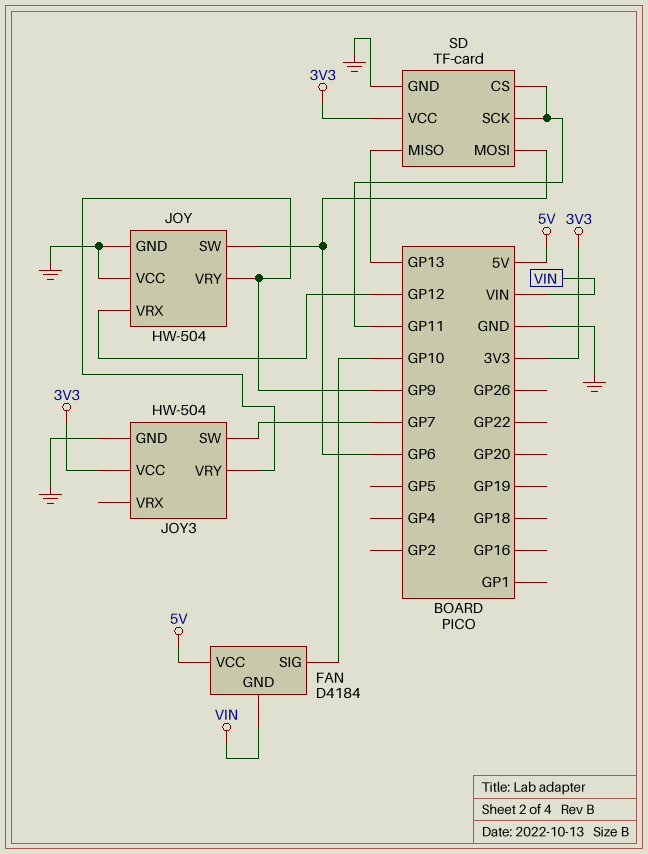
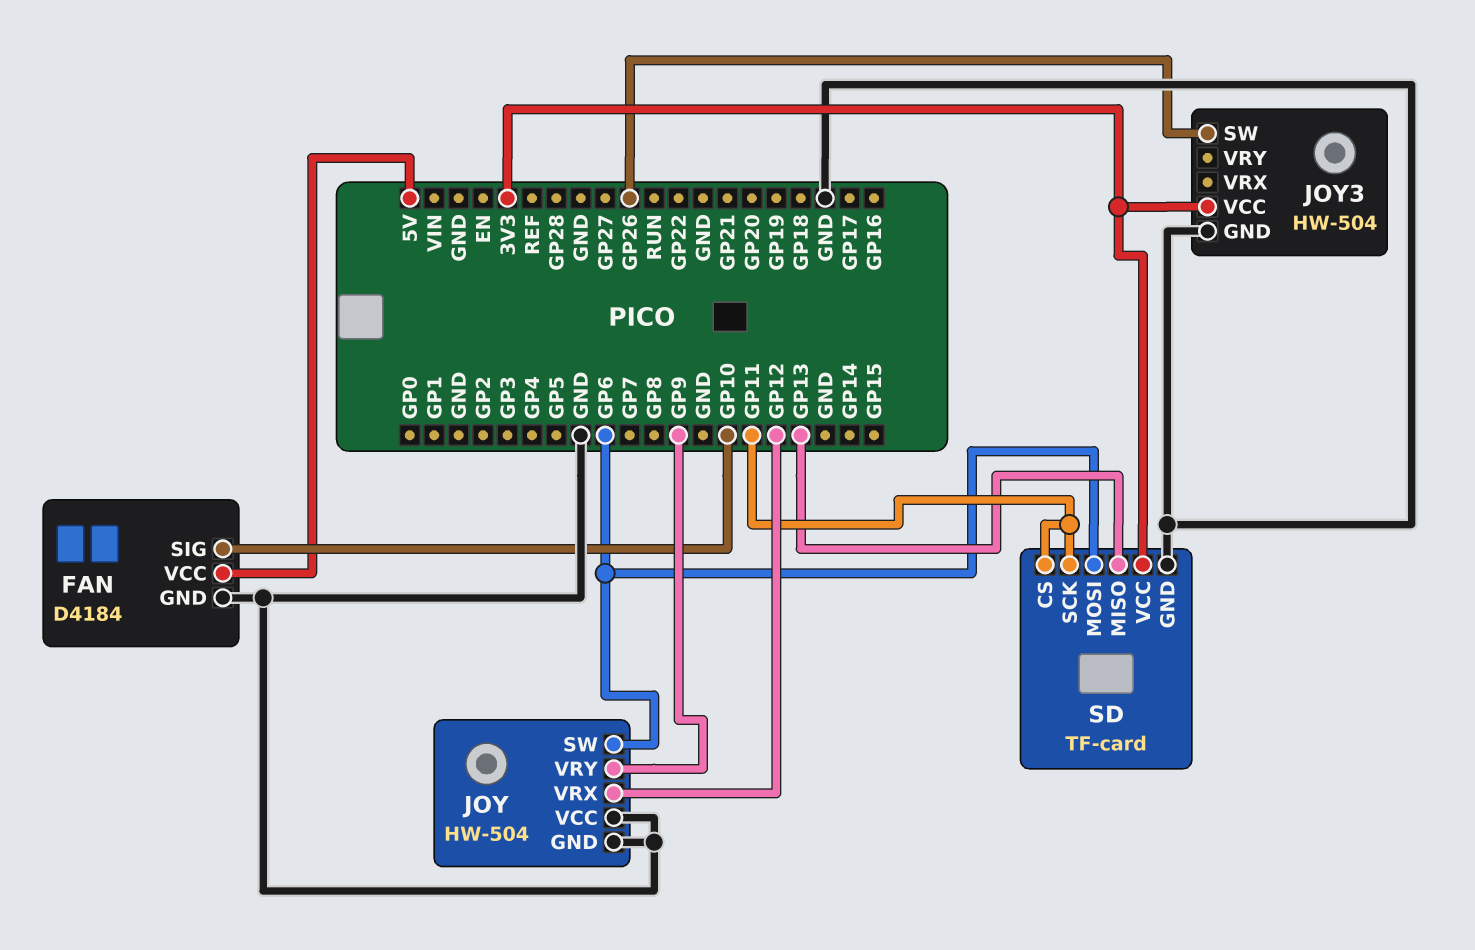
FAN pin GND: VIN -> GND
JOY3 pin SW: GP7 -> GP26
JOY3 pin VRY: GP9 -> none

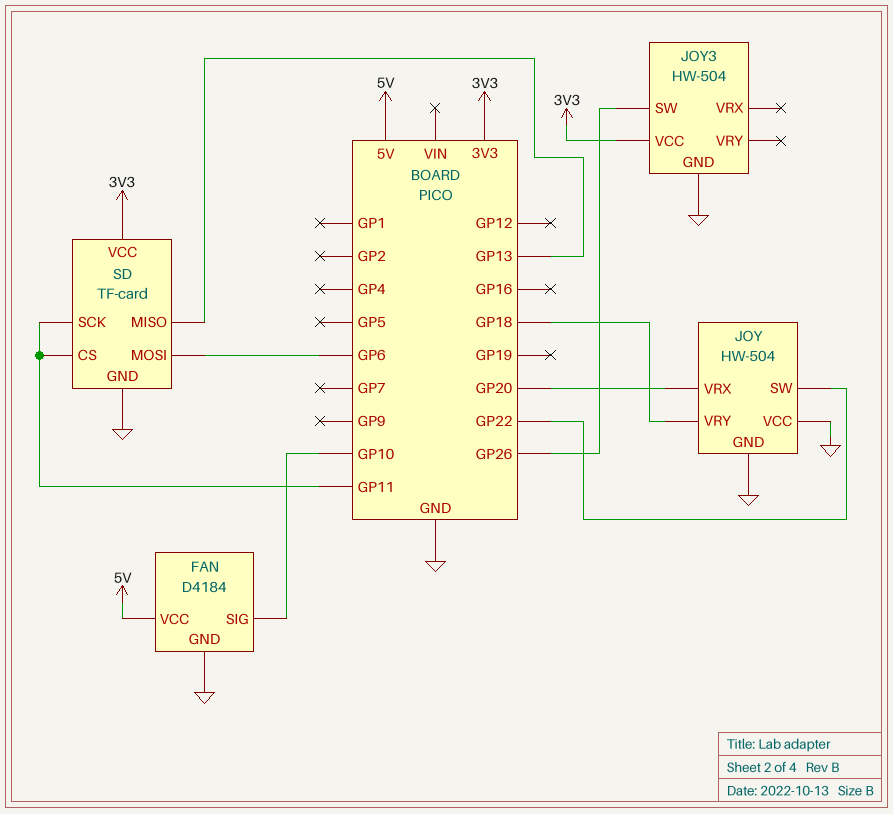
JOY pin SW: GP6 -> GP22
JOY pin VRX: GP12 -> GP20
JOY pin VRY: GP9 -> GP18

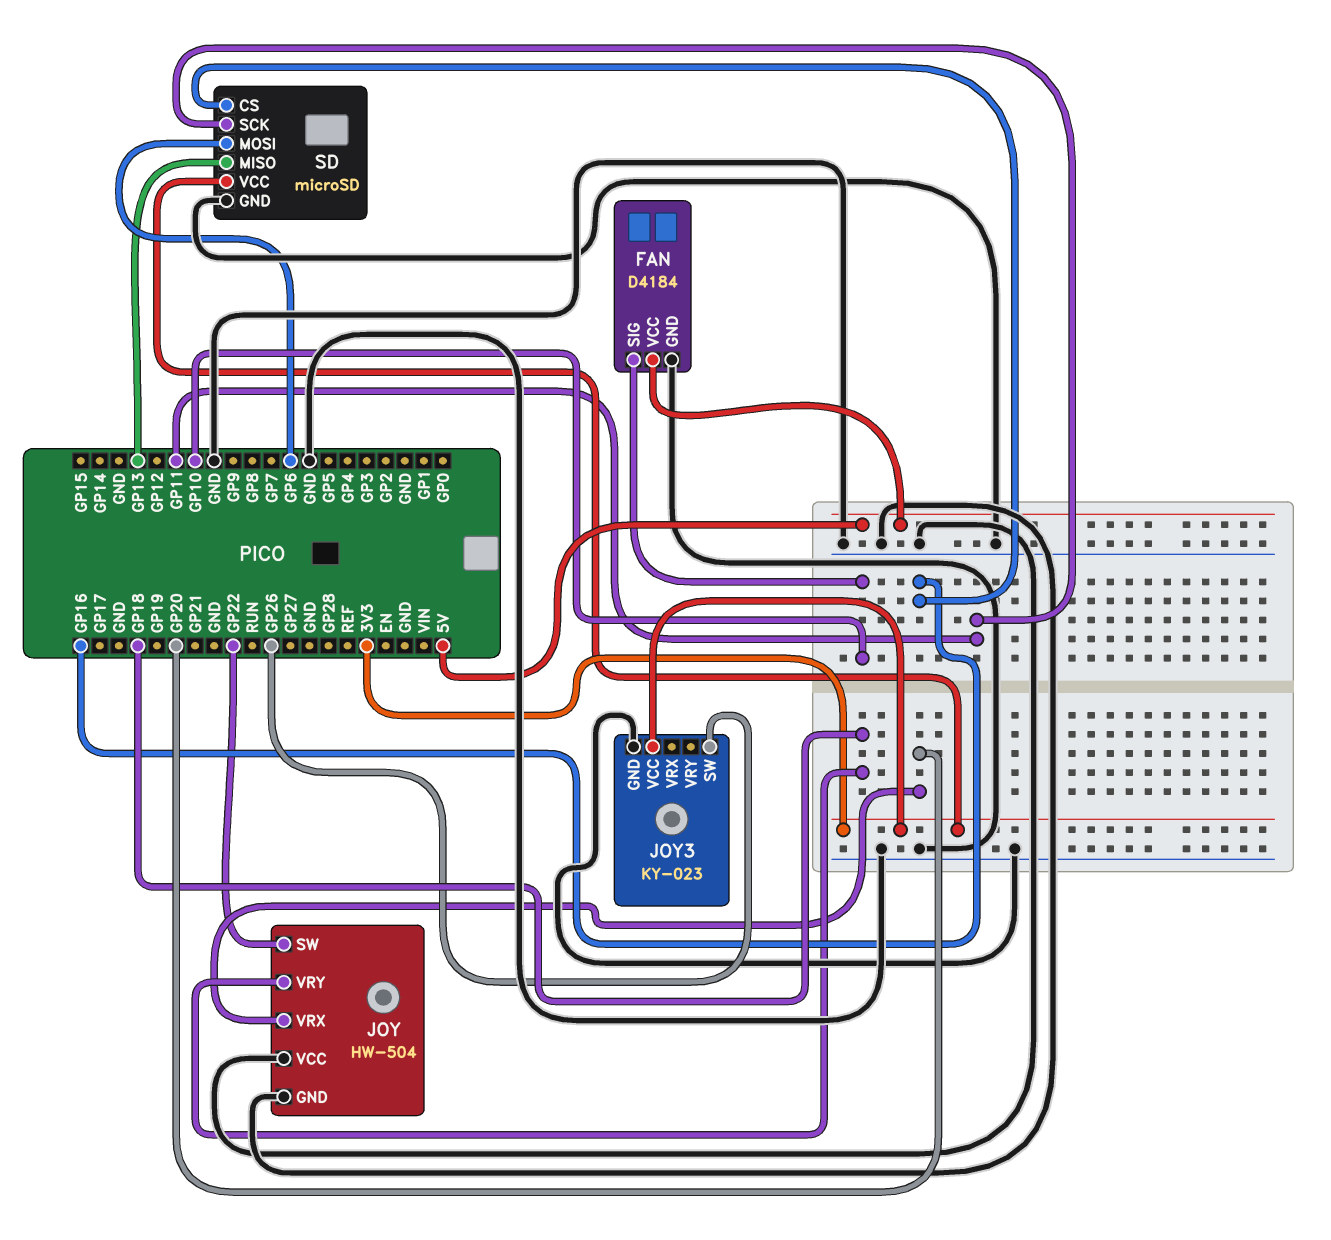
JOY3: HW-504 -> KY-023
SD: TF-card -> microSD
SD pin CS: GP11 -> GP16

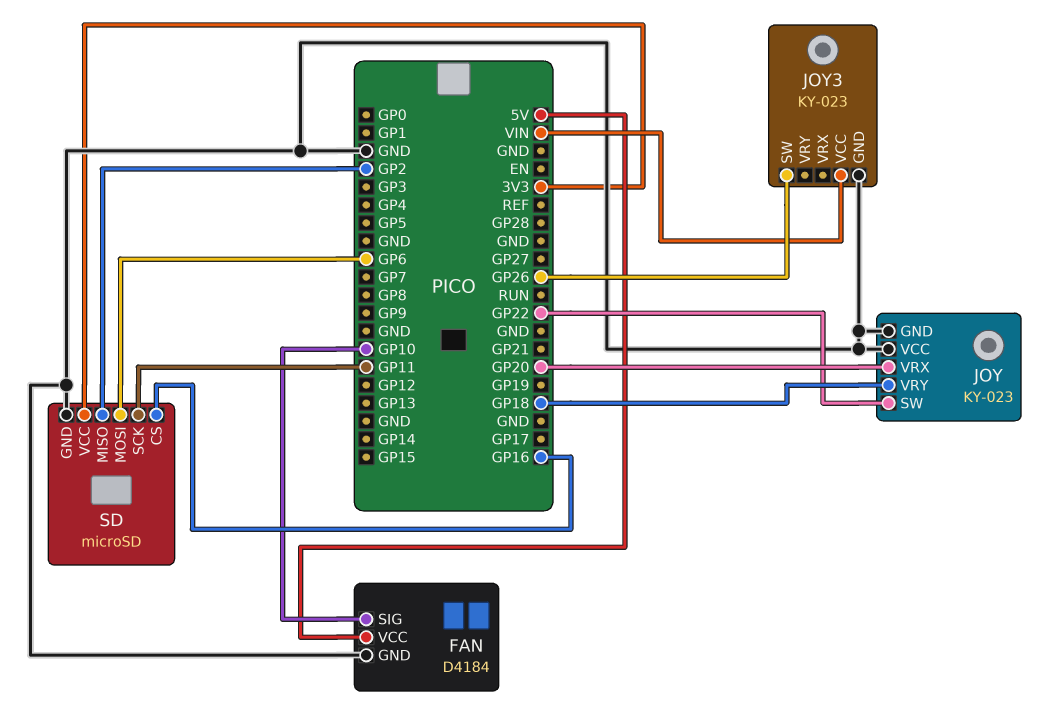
JOY: HW-504 -> KY-023
JOY3 pin VCC: 3V3 -> VIN
SD pin MISO: GP13 -> GP2

